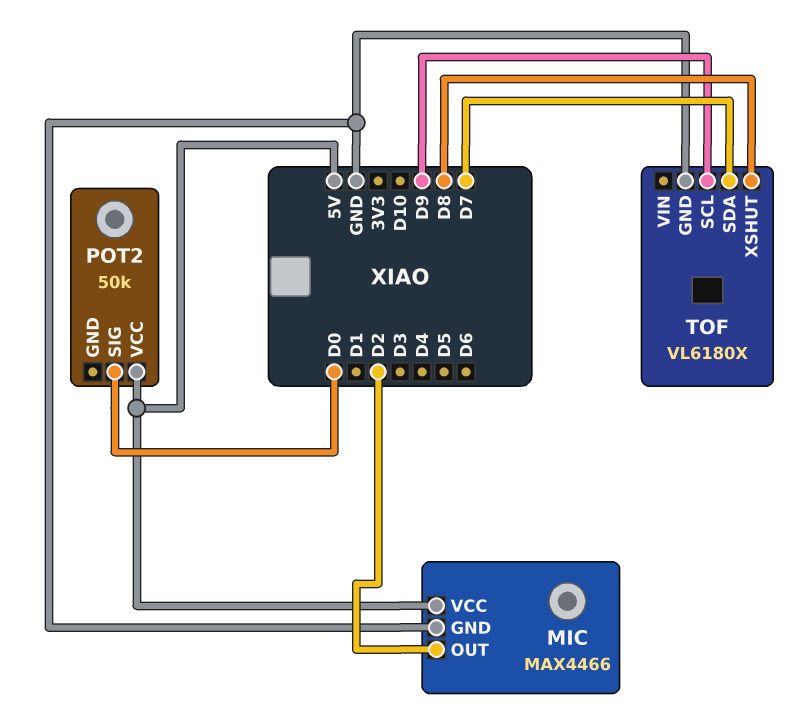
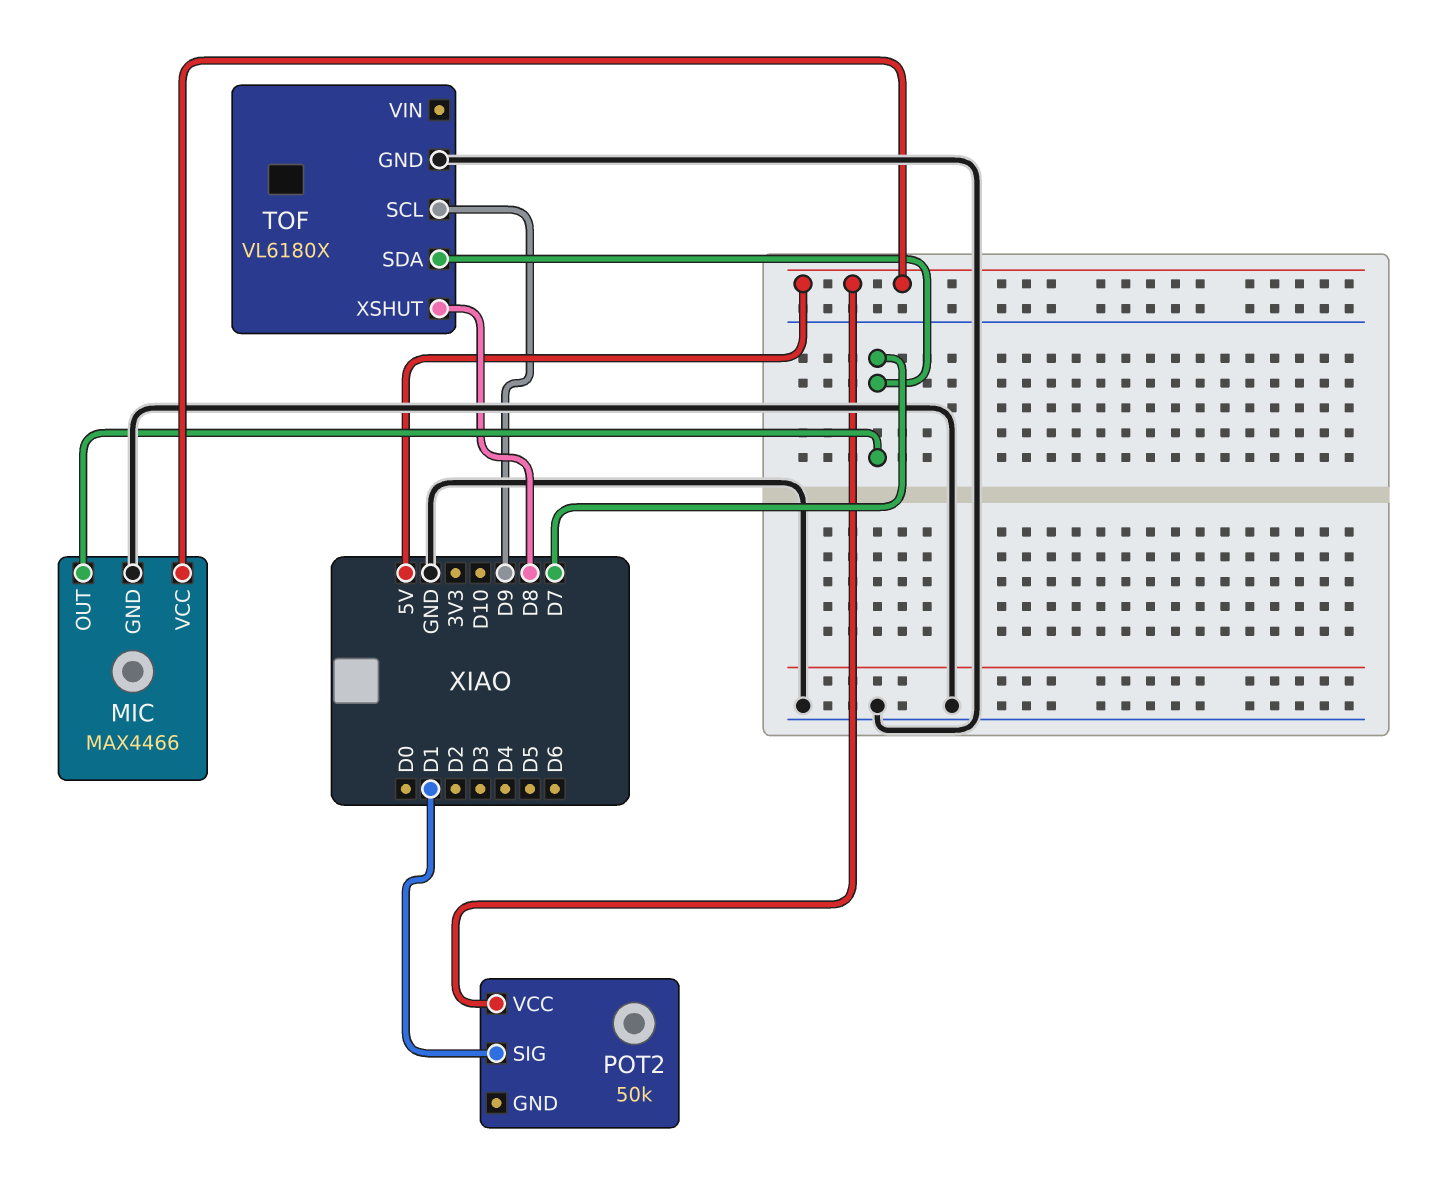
MIC pin OUT: D2 -> D7
POT2 pin SIG: D0 -> D1

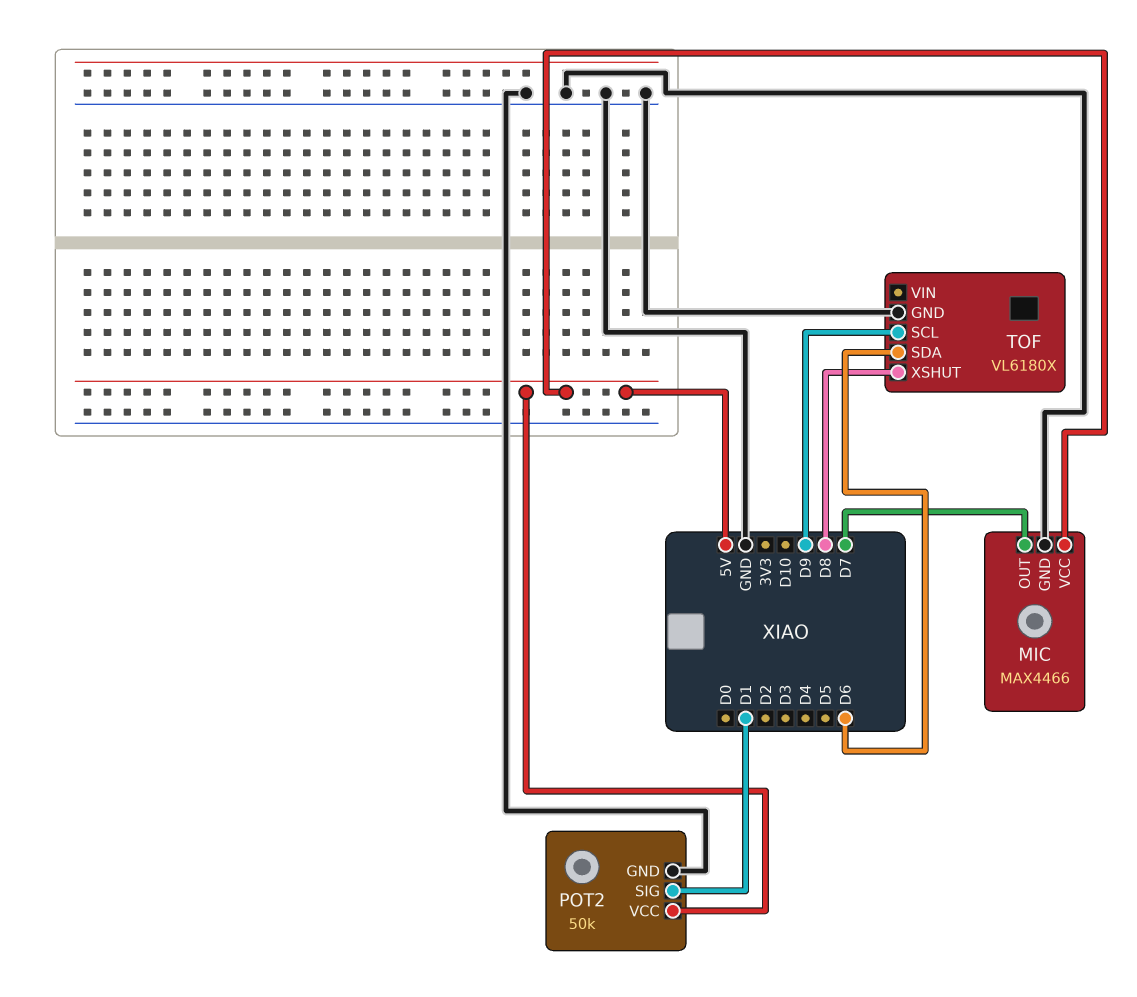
POT2 pin GND: none -> GND
TOF pin SDA: D7 -> D6

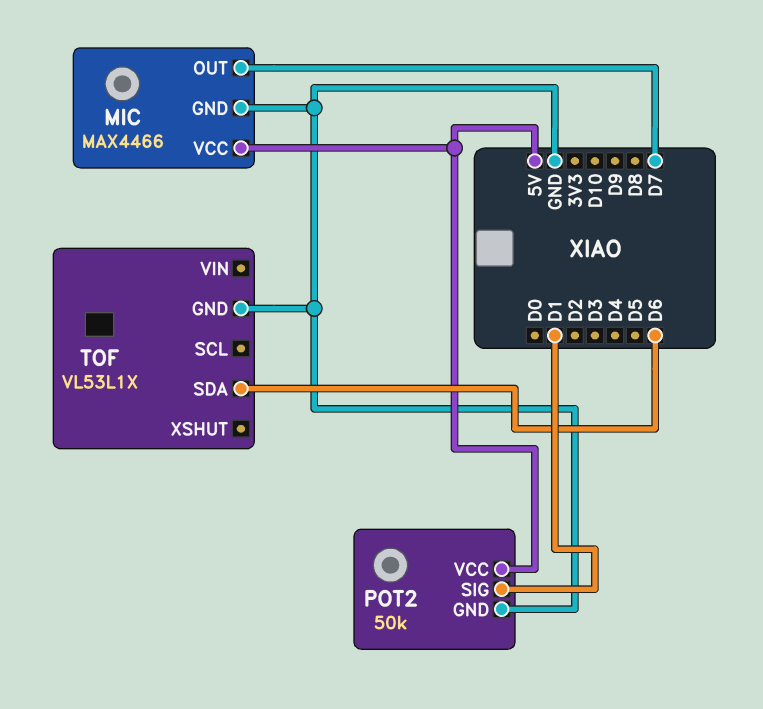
TOF: VL6180X -> VL53L1X
TOF pin SCL: D9 -> none
TOF pin XSHUT: D8 -> none

